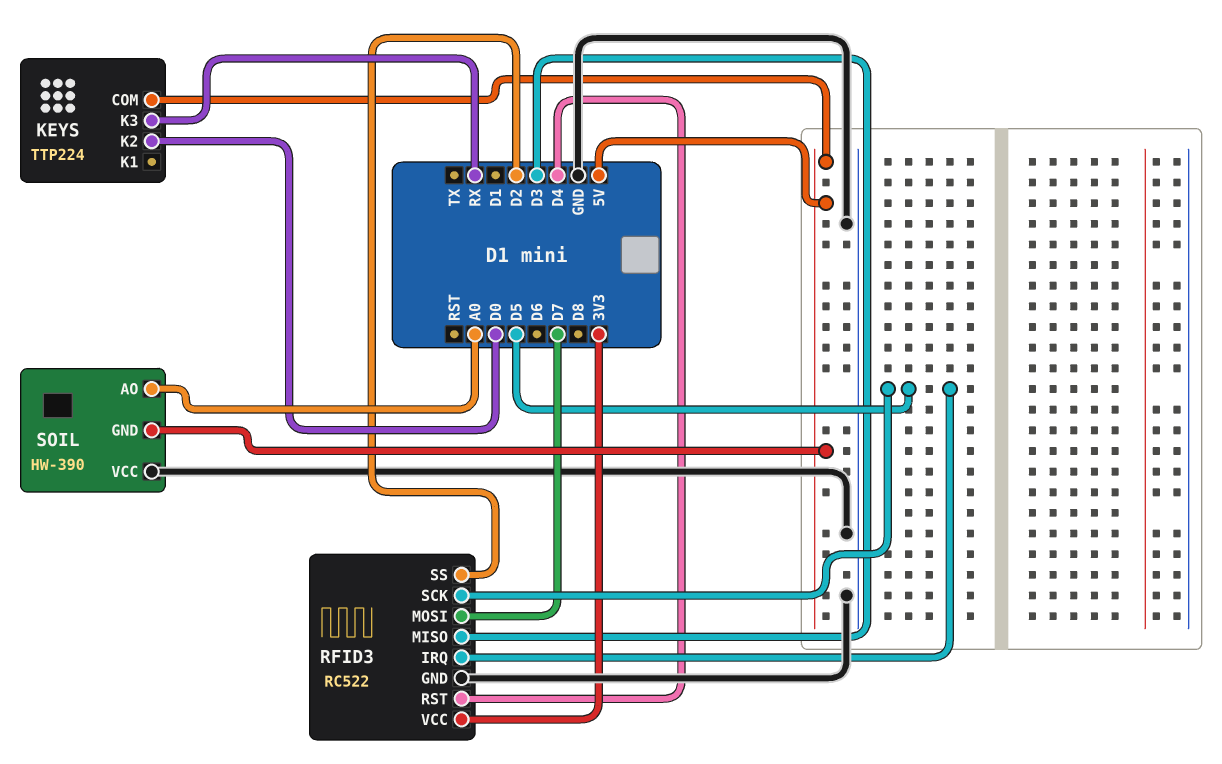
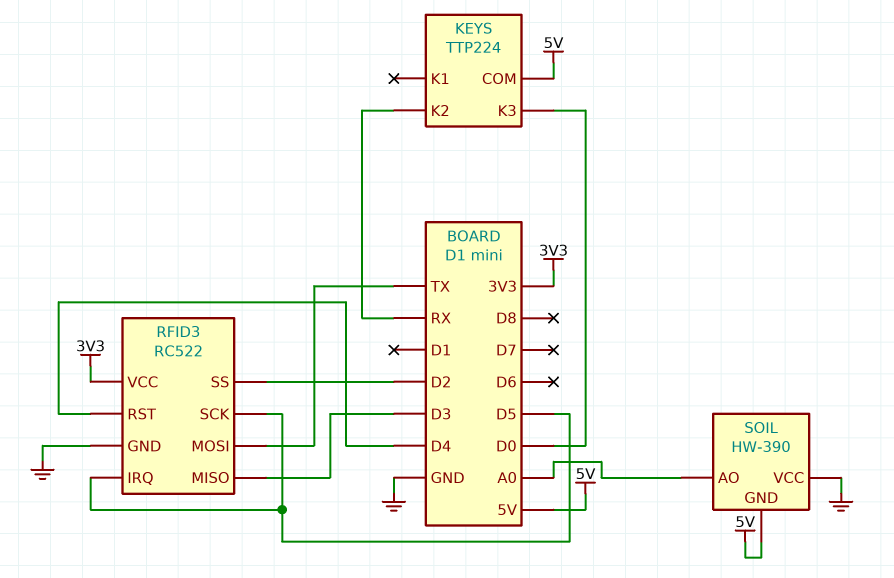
KEYS pin K2: D0 -> RX
KEYS pin K3: RX -> D0
RFID3 pin MOSI: D7 -> TX

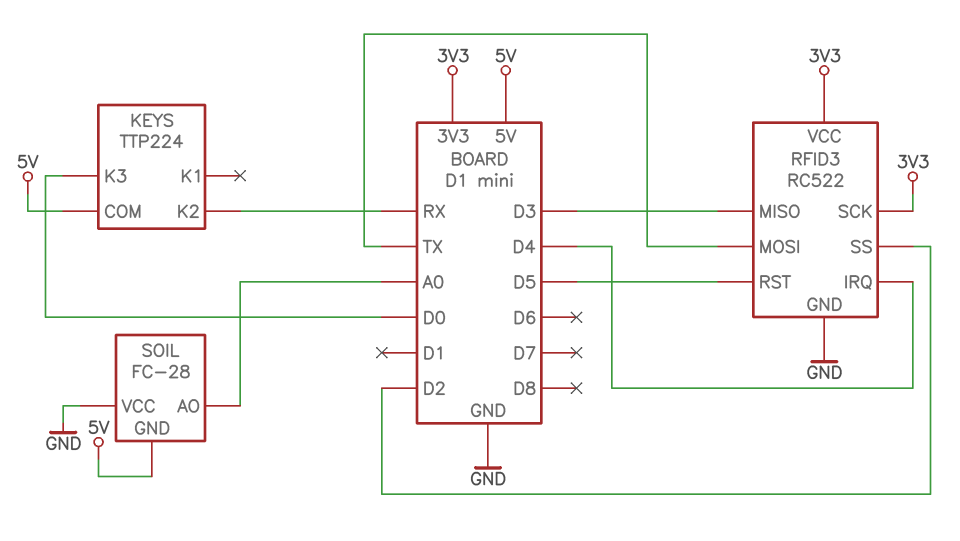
RFID3 pin IRQ: D5 -> D4
RFID3 pin RST: D4 -> D5
RFID3 pin SCK: D5 -> 3V3
SOIL: HW-390 -> FC-28

